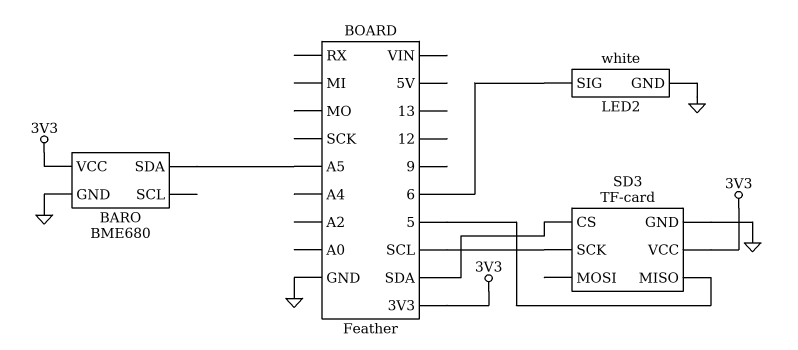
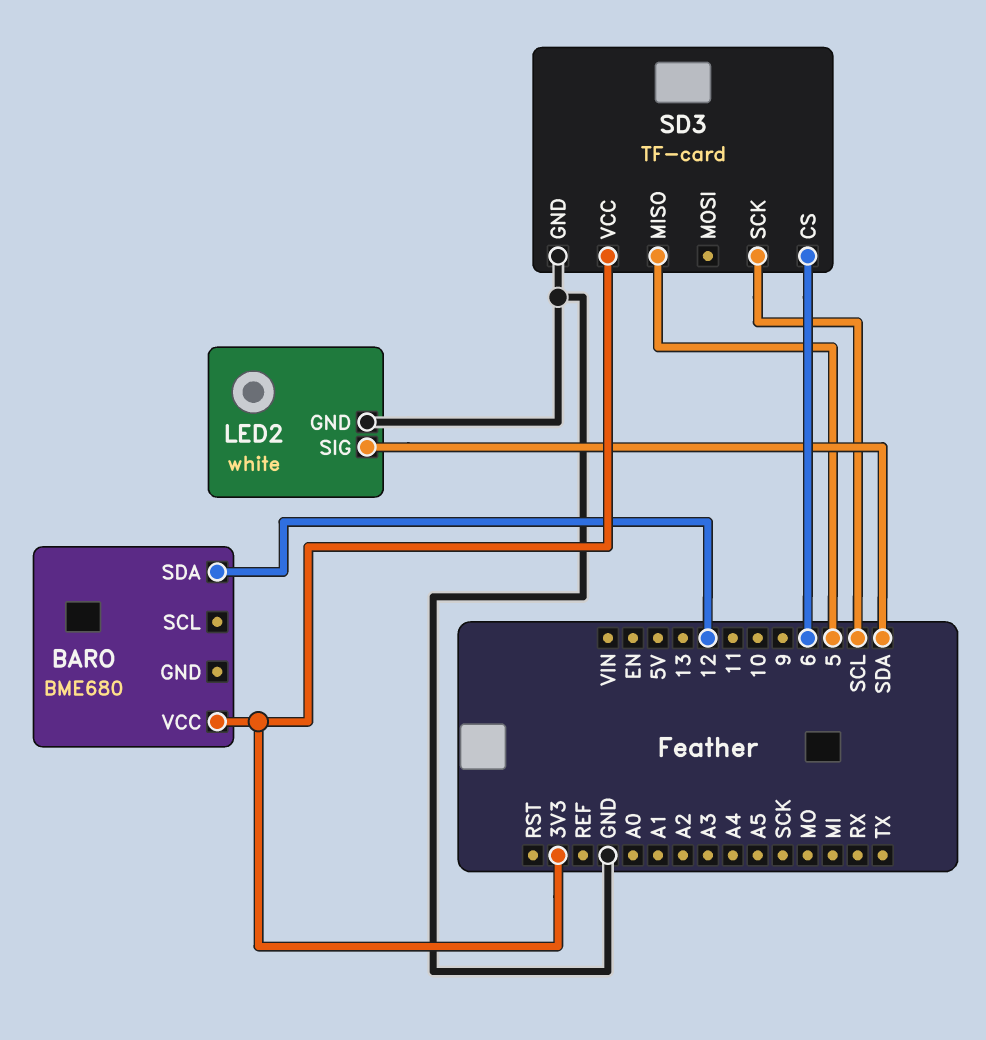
BARO pin GND: GND -> none
BARO pin SDA: A5 -> 12
LED2 pin SIG: 6 -> SDA
SD3 pin CS: SDA -> 6

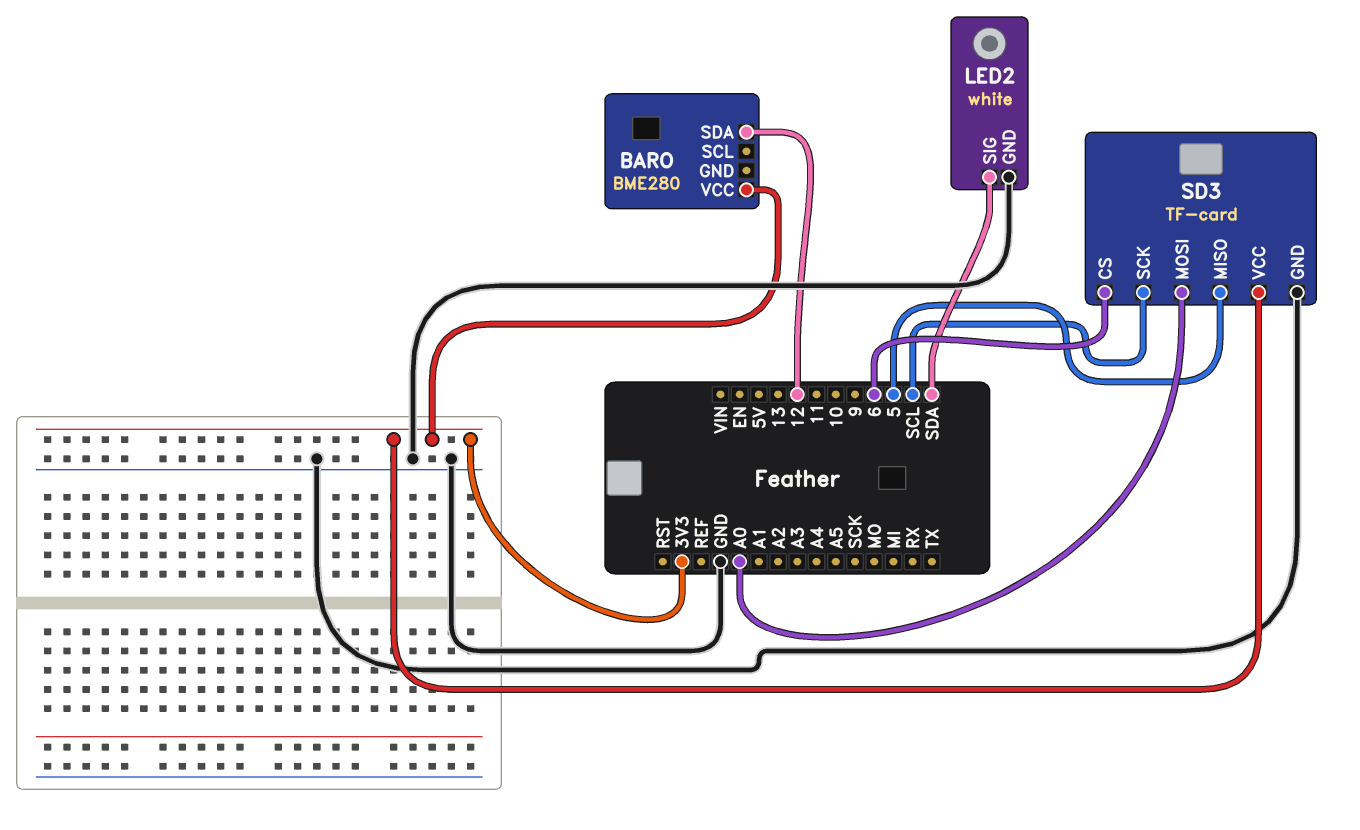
BARO: BME680 -> BME280
SD3 pin MOSI: none -> A0

